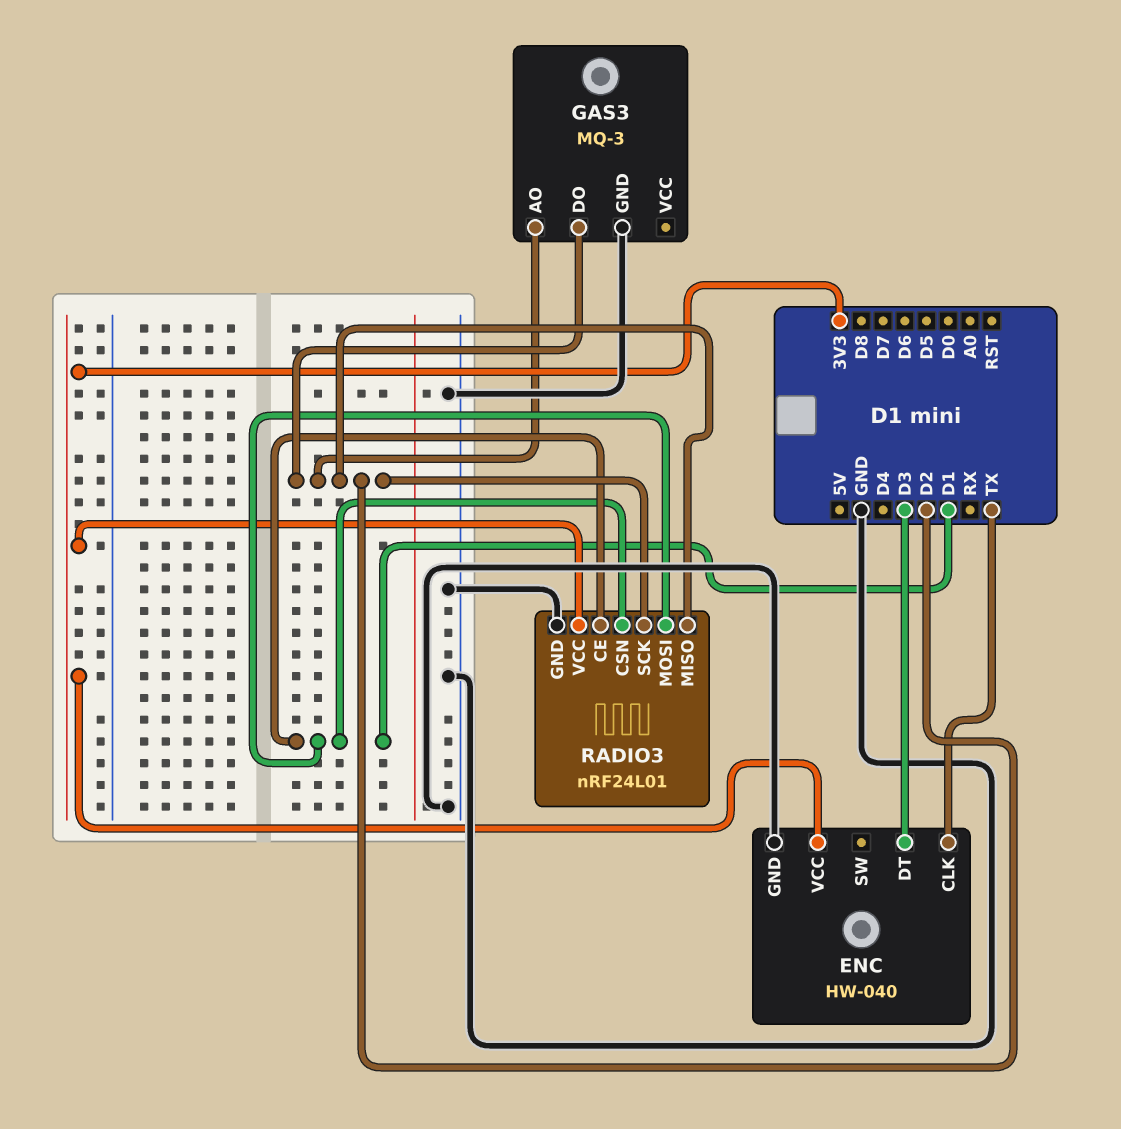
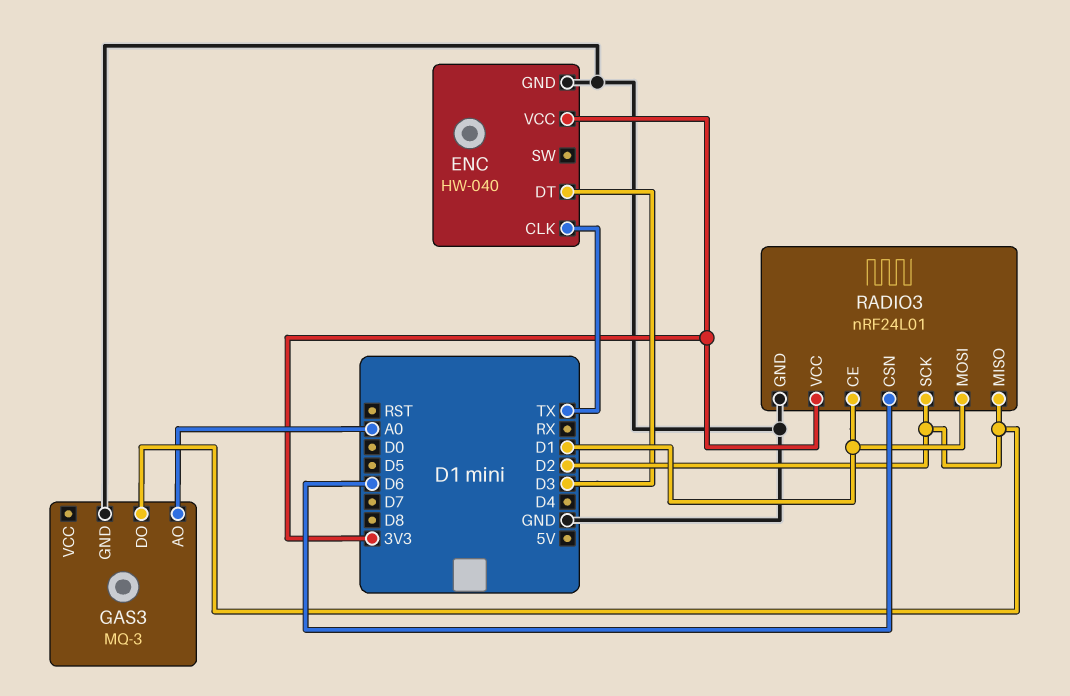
GAS3 pin AO: D2 -> A0
RADIO3 pin CSN: D1 -> D6

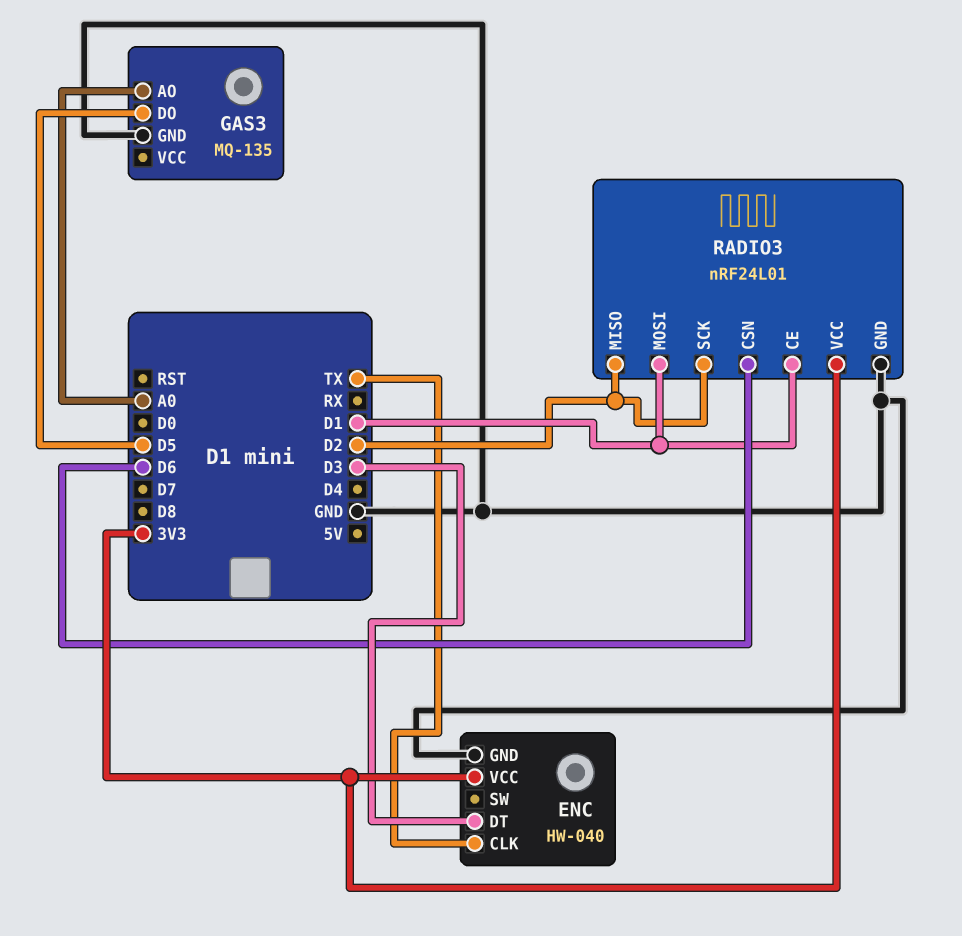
GAS3: MQ-3 -> MQ-135
GAS3 pin DO: D2 -> D5

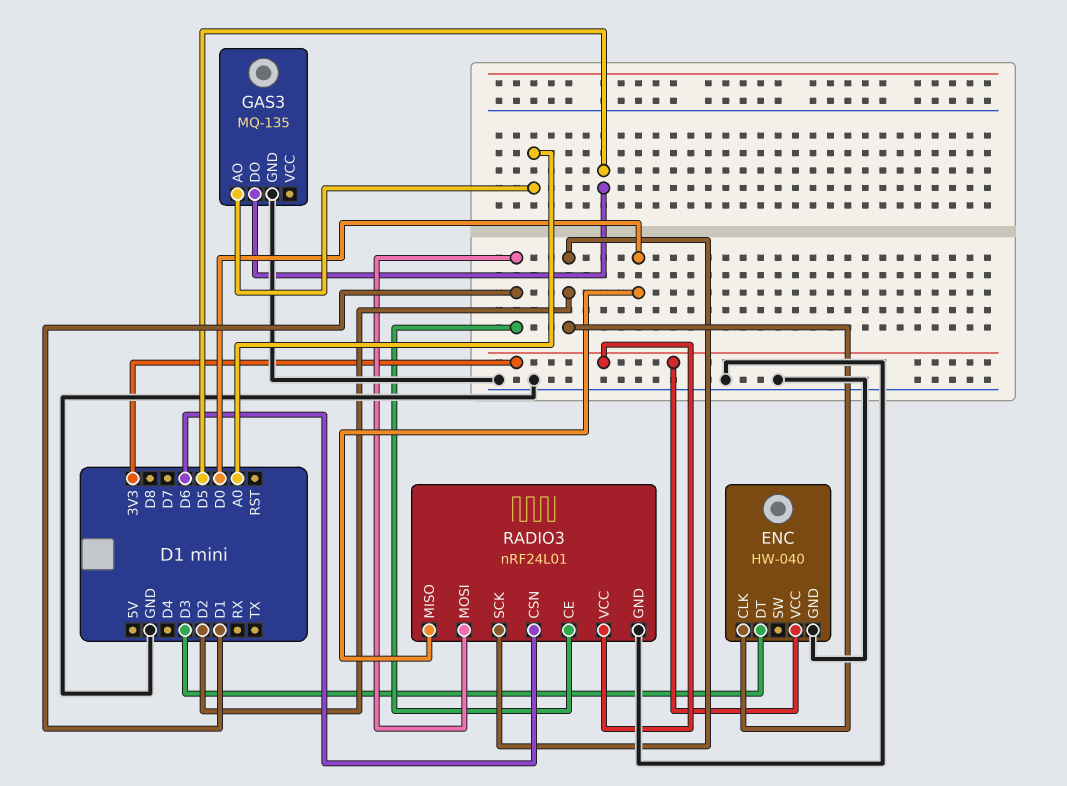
ENC pin CLK: TX -> D2
RADIO3 pin MISO: D2 -> D0

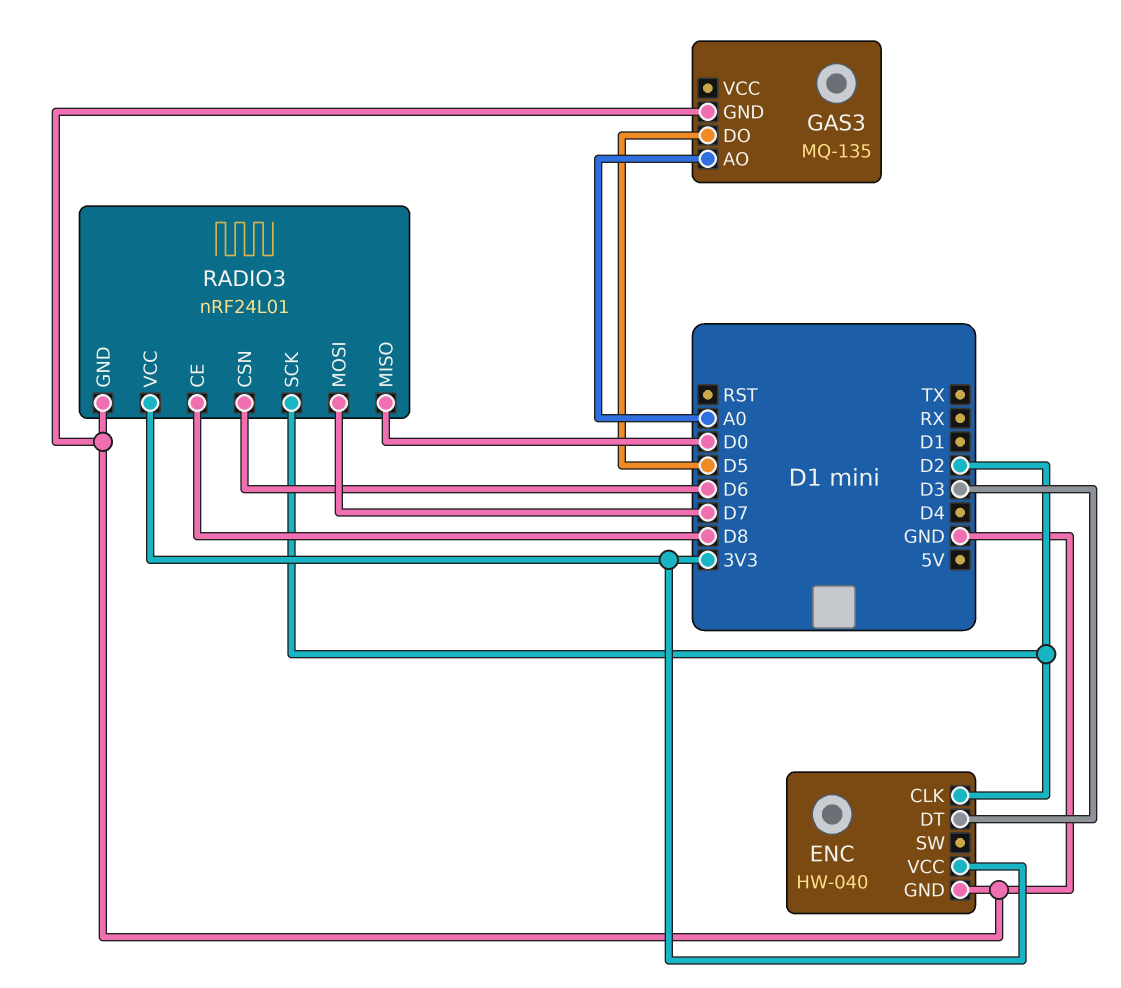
RADIO3 pin CE: D1 -> D8
RADIO3 pin MOSI: D1 -> D7

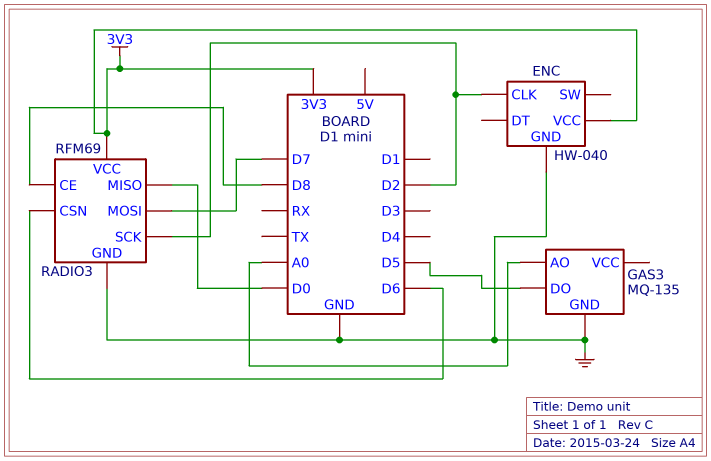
ENC pin DT: D3 -> none
RADIO3: nRF24L01 -> RFM69

